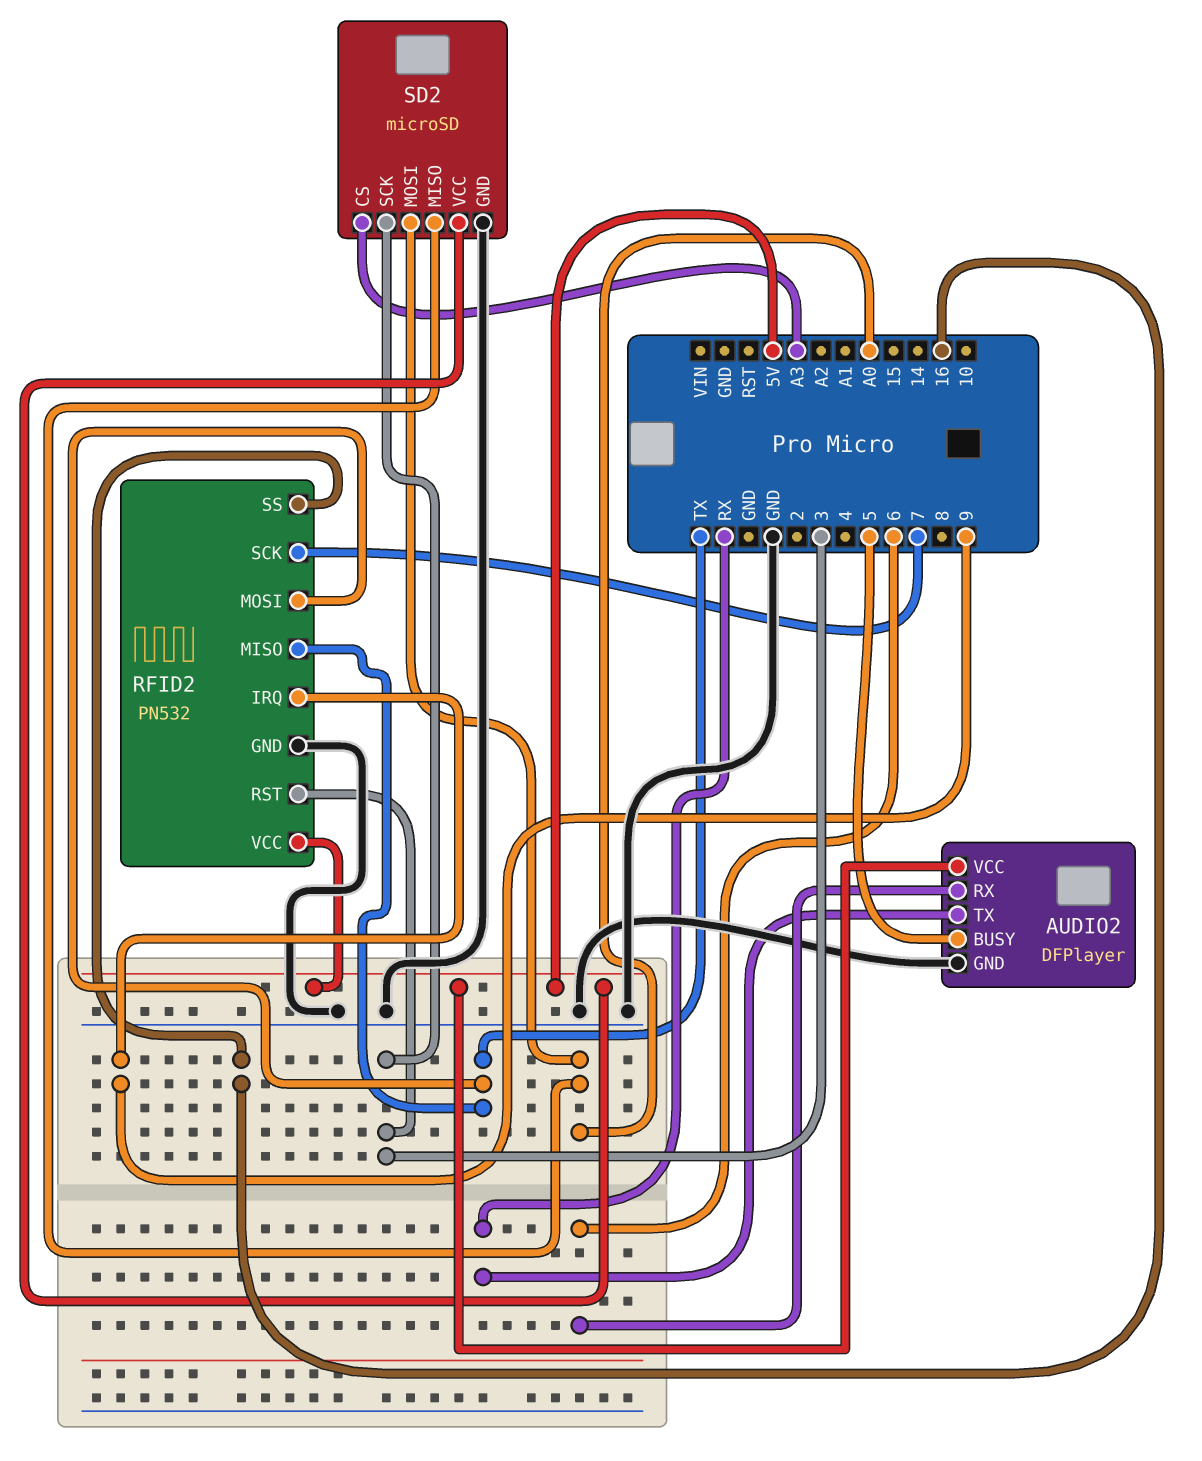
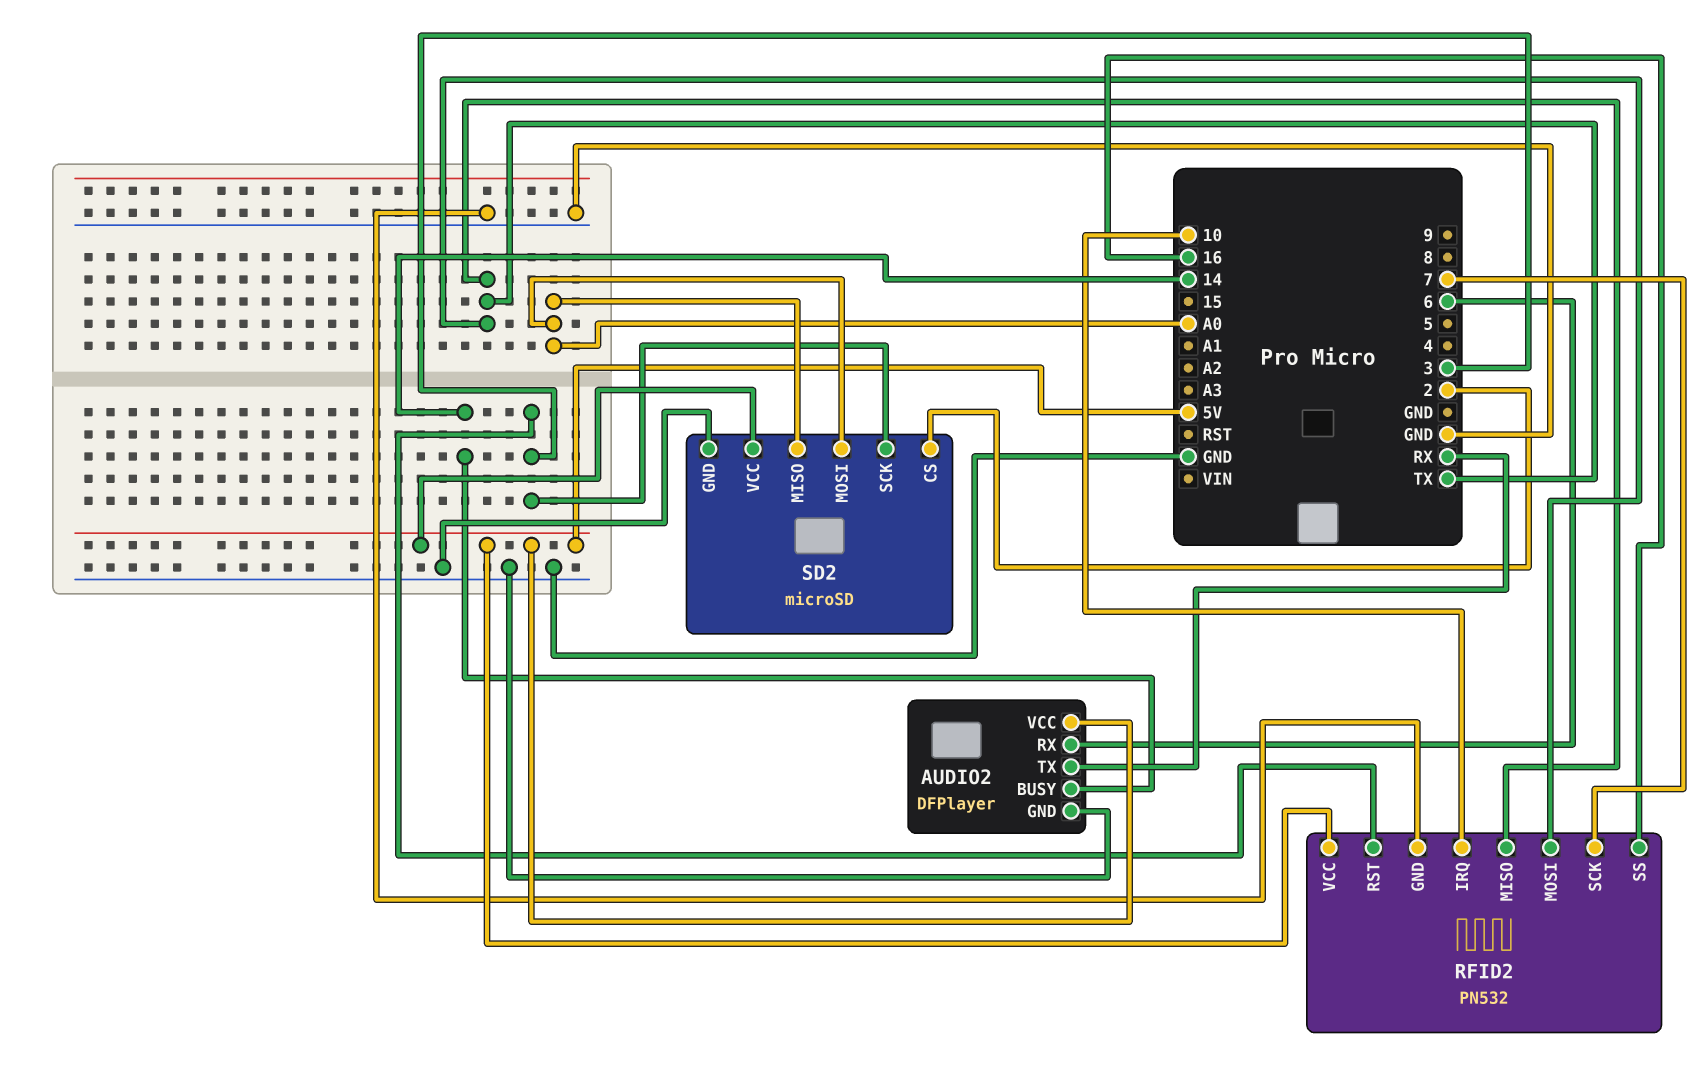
AUDIO2 pin BUSY: 5 -> 14
RFID2 pin IRQ: 9 -> 10
SD2 pin CS: A3 -> 2

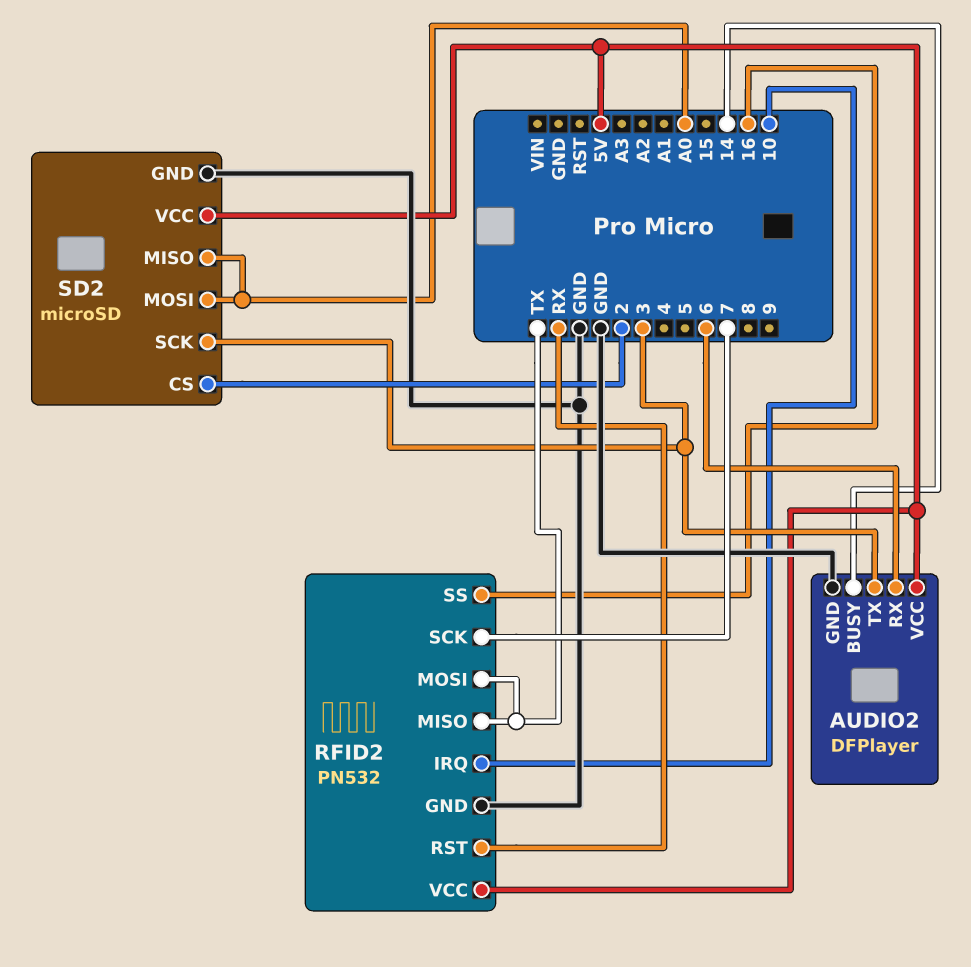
AUDIO2 pin TX: RX -> 3
RFID2 pin RST: 3 -> RX

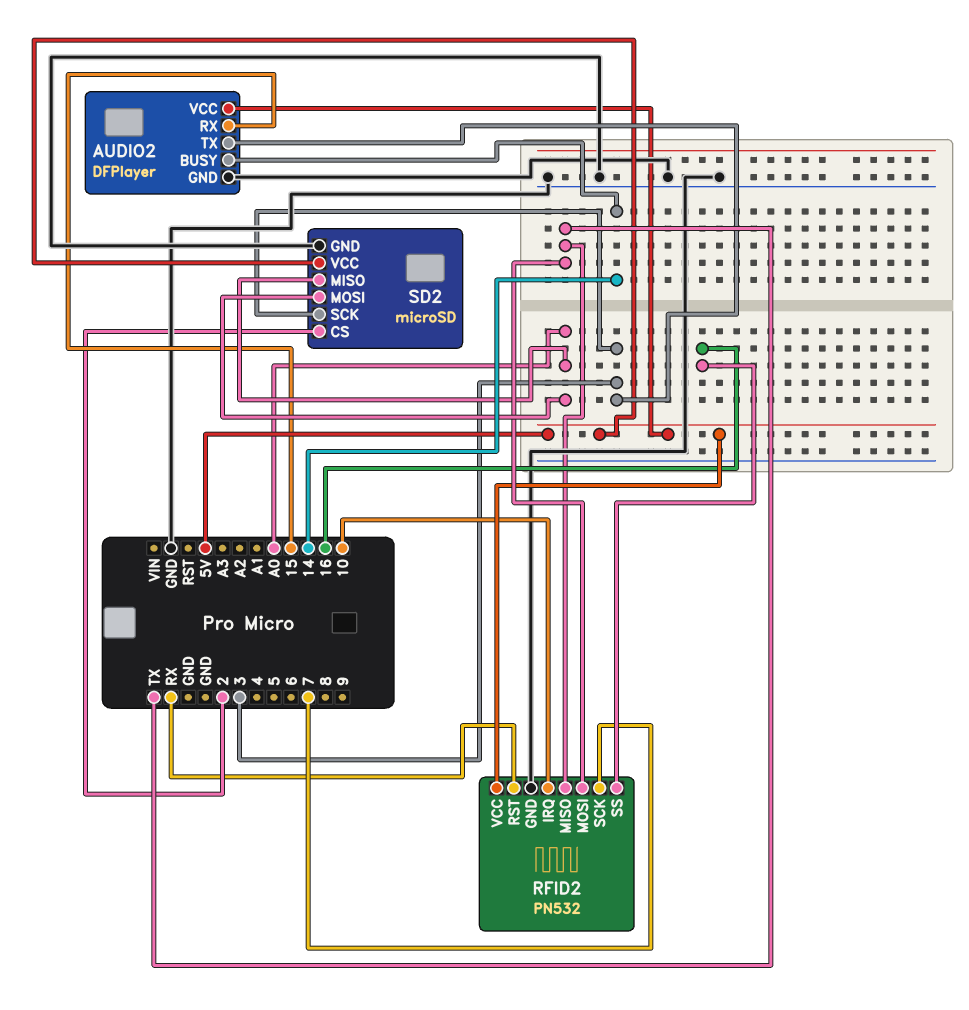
AUDIO2 pin RX: 6 -> 15

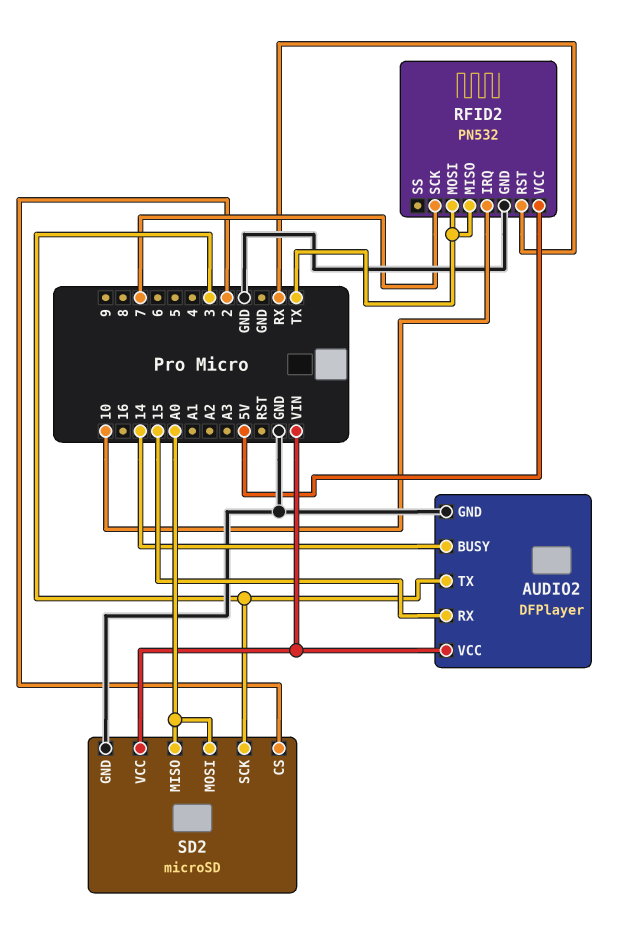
AUDIO2 pin VCC: 5V -> VIN
RFID2 pin SS: 16 -> none
SD2 pin VCC: 5V -> VIN

